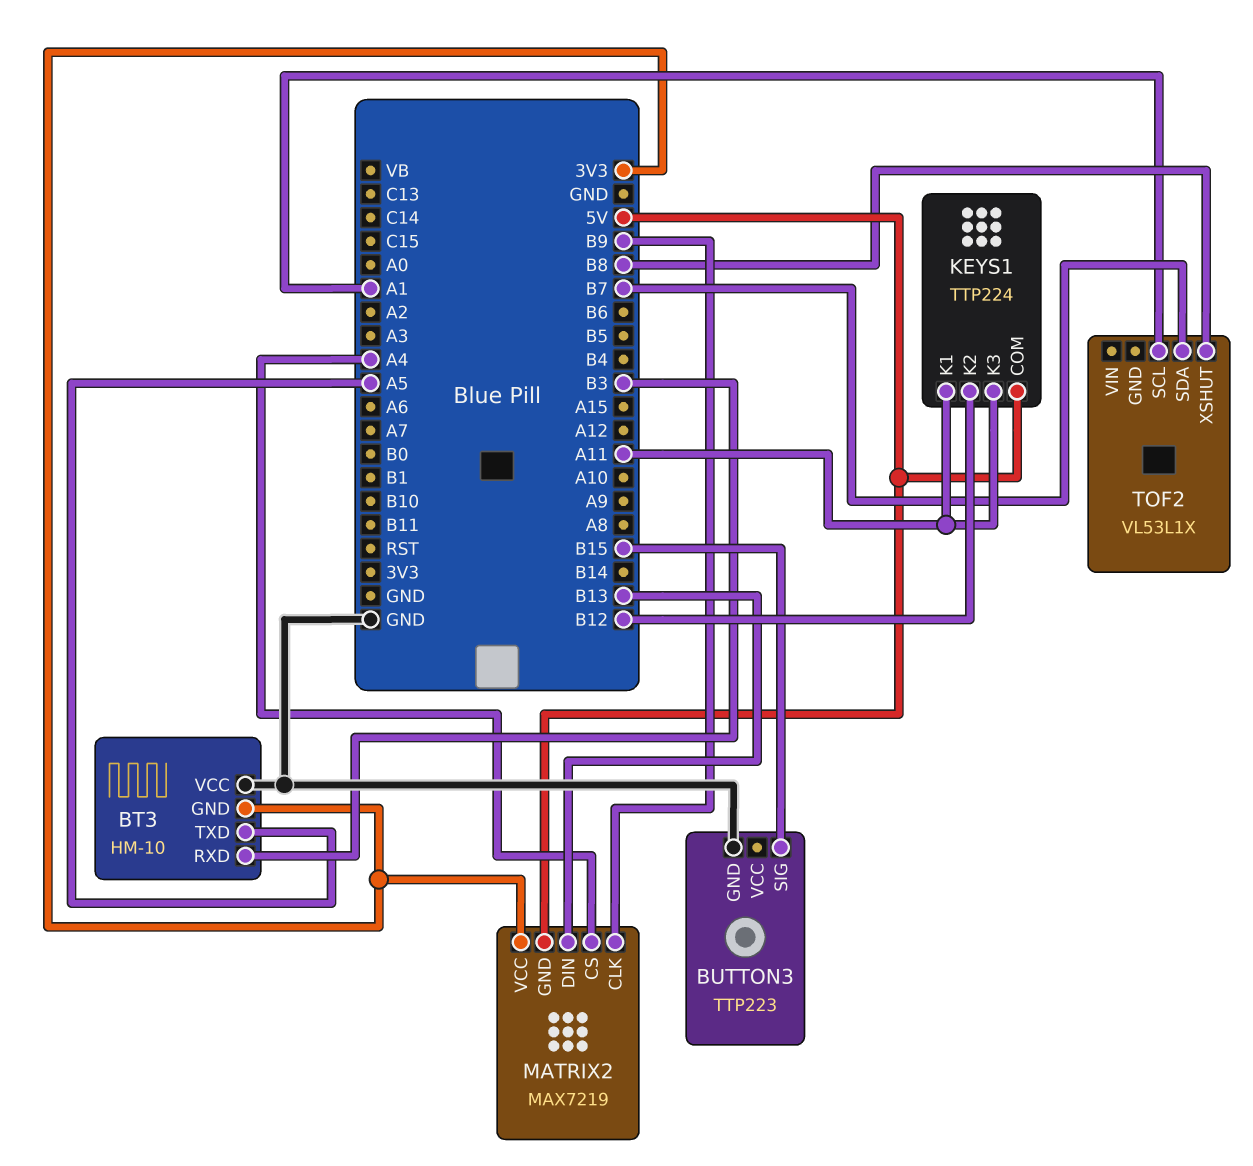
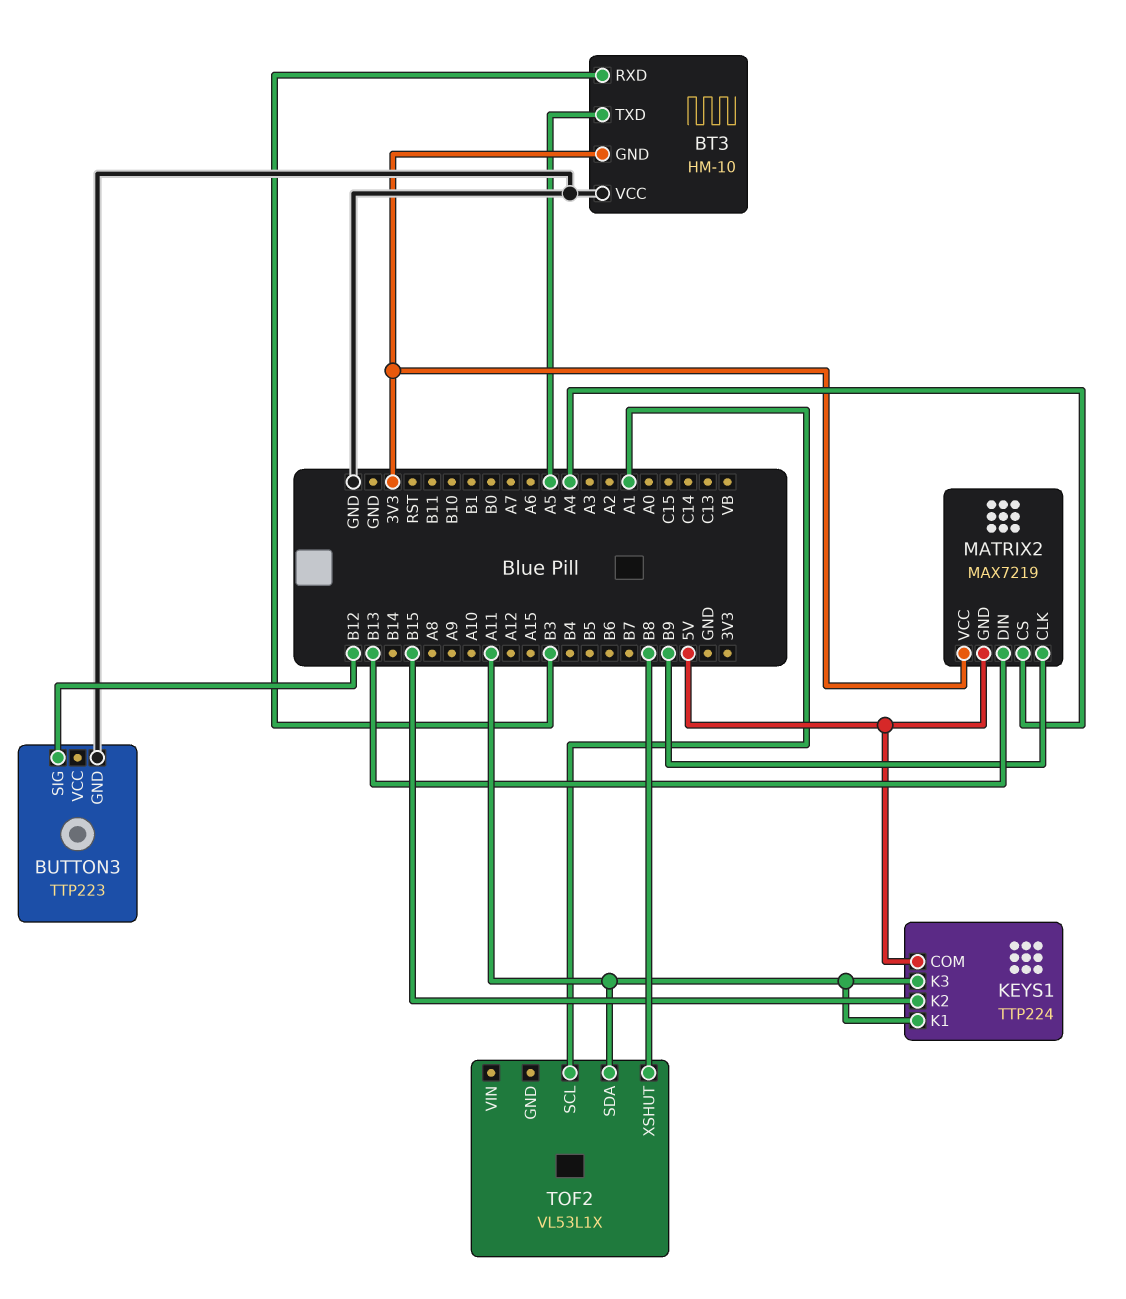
BUTTON3 pin SIG: B15 -> B12
KEYS1 pin K2: B12 -> B15
TOF2 pin SDA: B7 -> A11

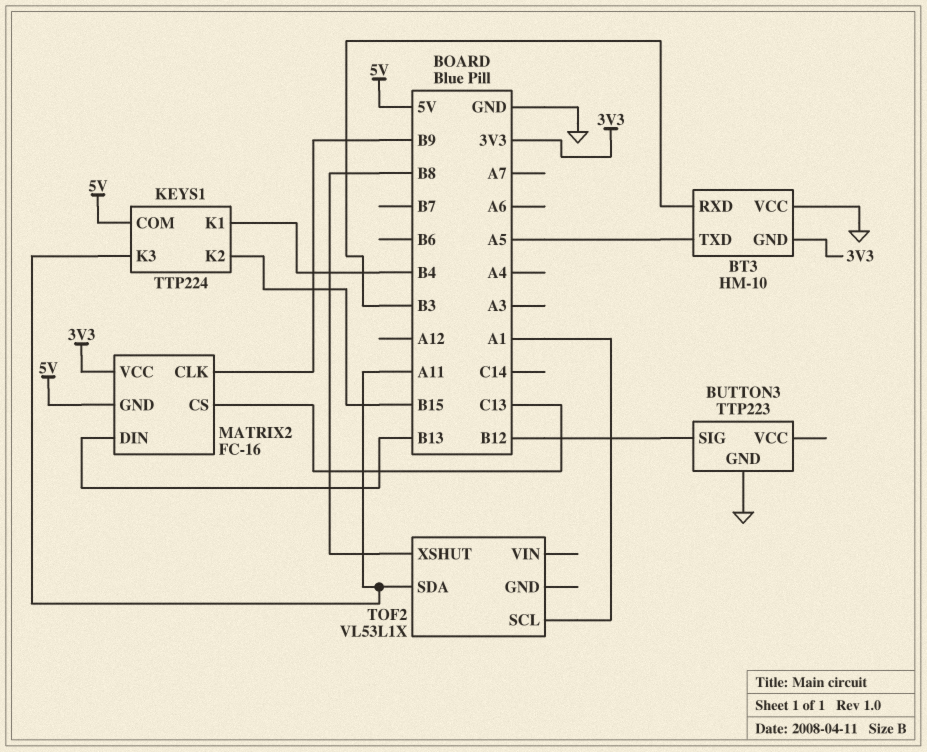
KEYS1 pin K1: A11 -> B4
MATRIX2: MAX7219 -> FC-16
MATRIX2 pin CS: A4 -> C13

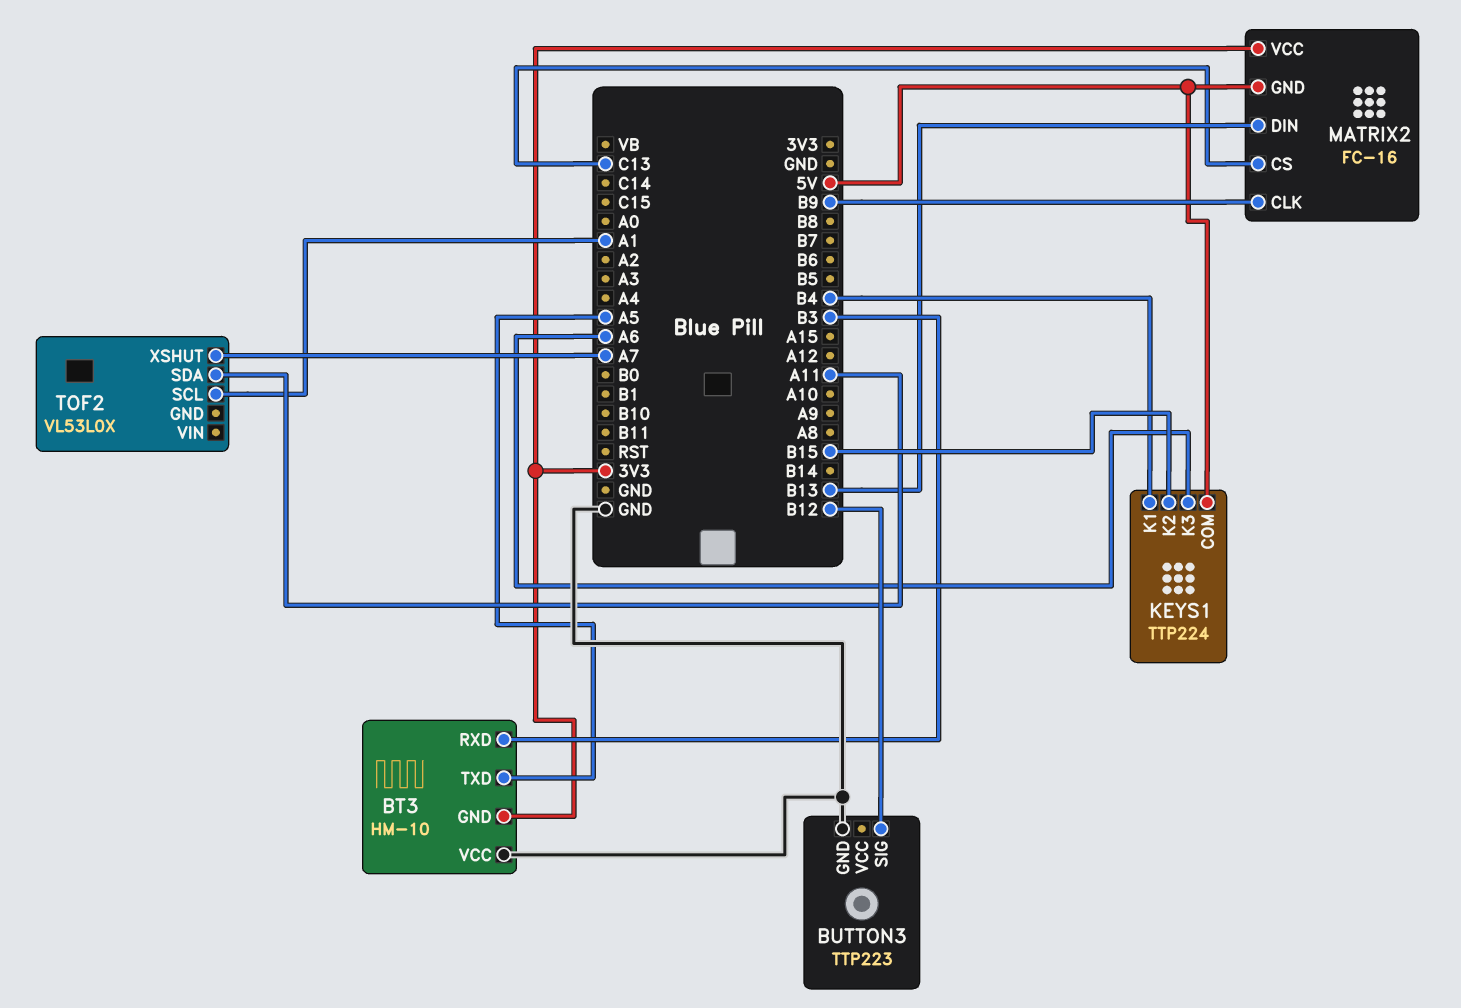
KEYS1 pin K3: A11 -> A6
TOF2: VL53L1X -> VL53L0X
TOF2 pin XSHUT: B8 -> A7

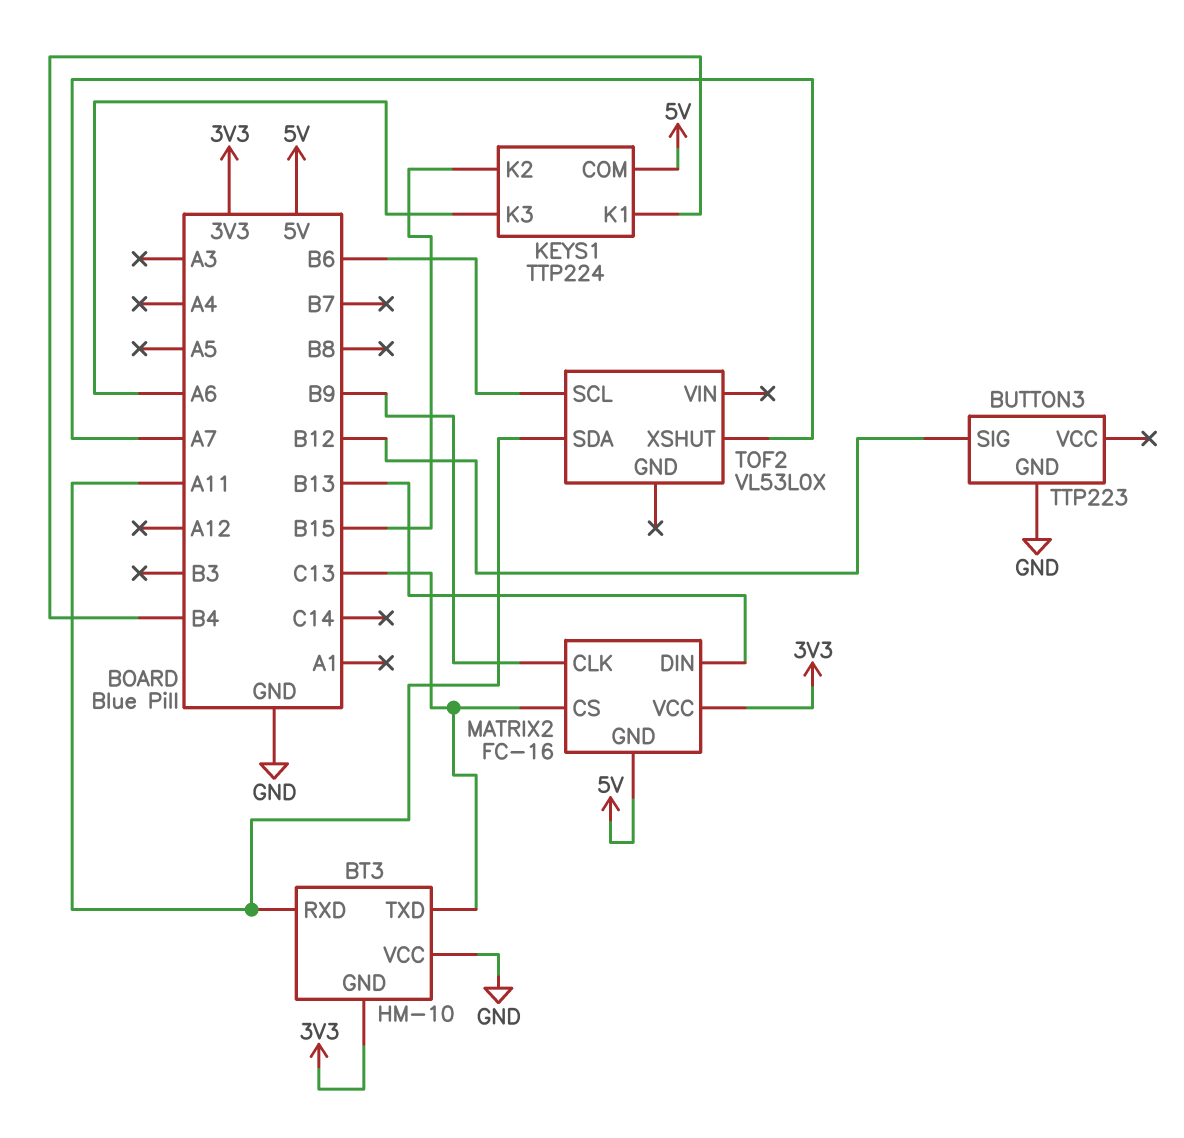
BT3 pin RXD: B3 -> A11
BT3 pin TXD: A5 -> C13
TOF2 pin SCL: A1 -> B6

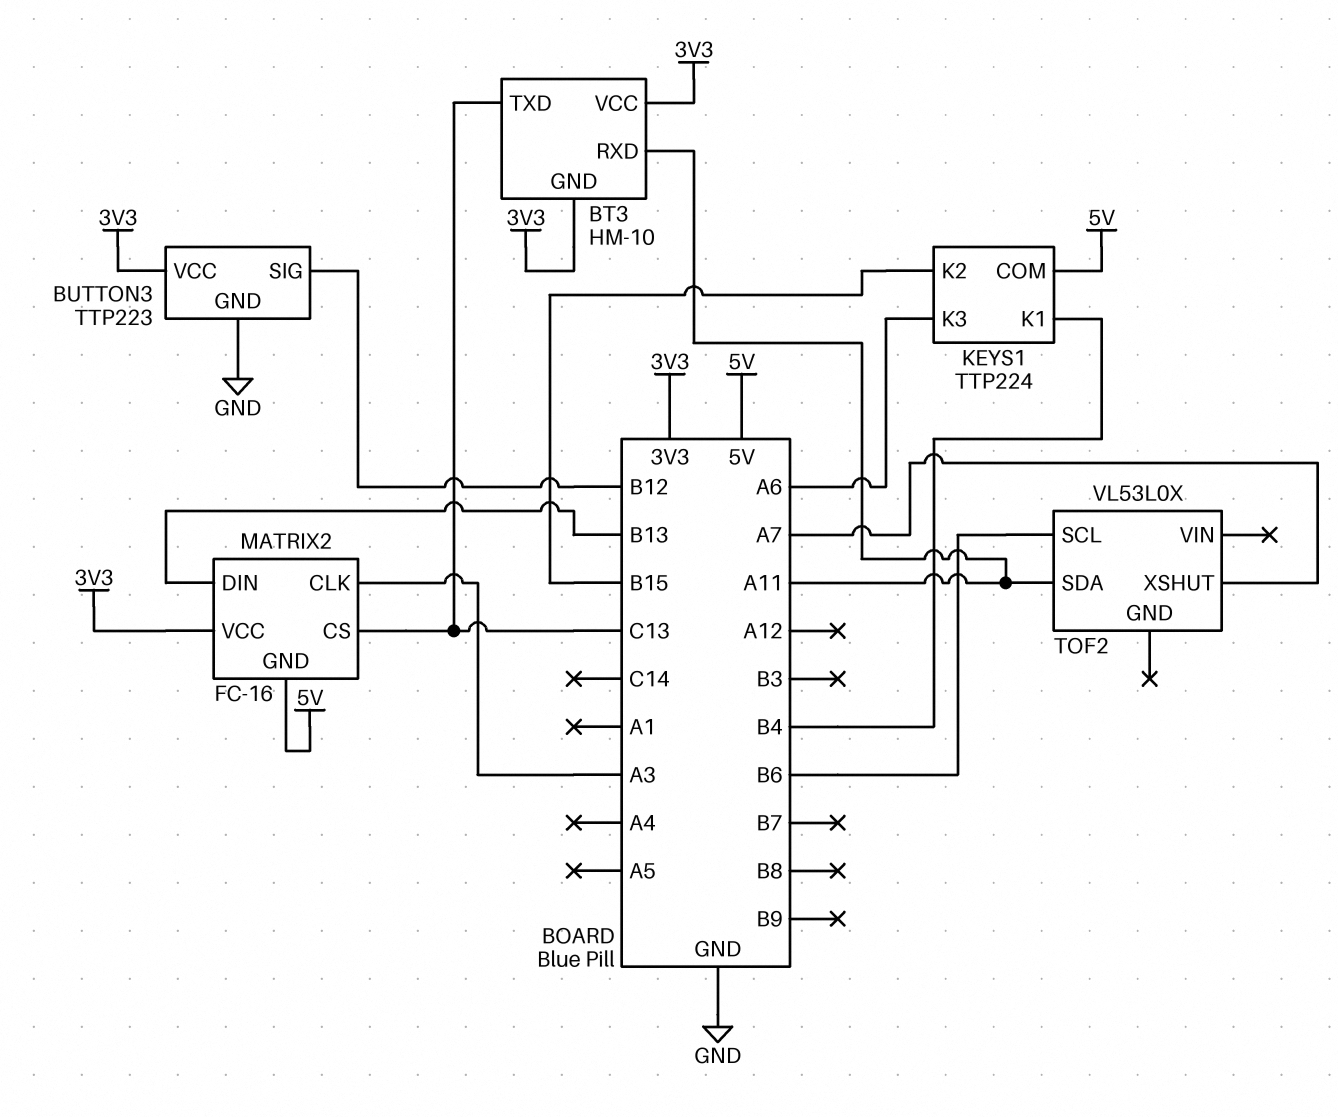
BT3 pin VCC: GND -> 3V3
BUTTON3 pin VCC: none -> 3V3
MATRIX2 pin CLK: B9 -> A3

